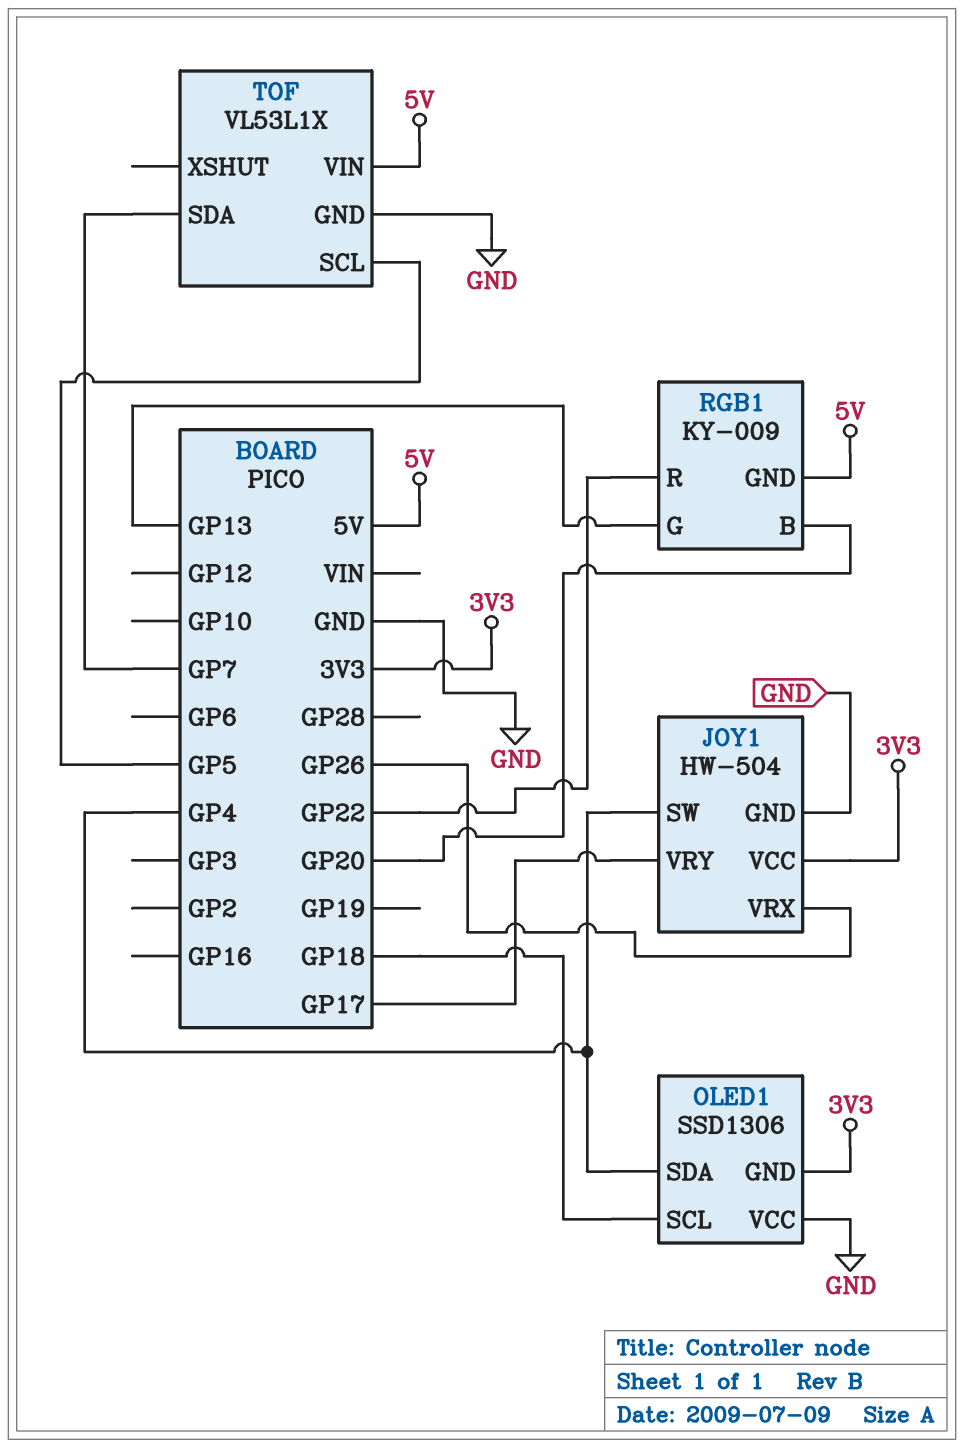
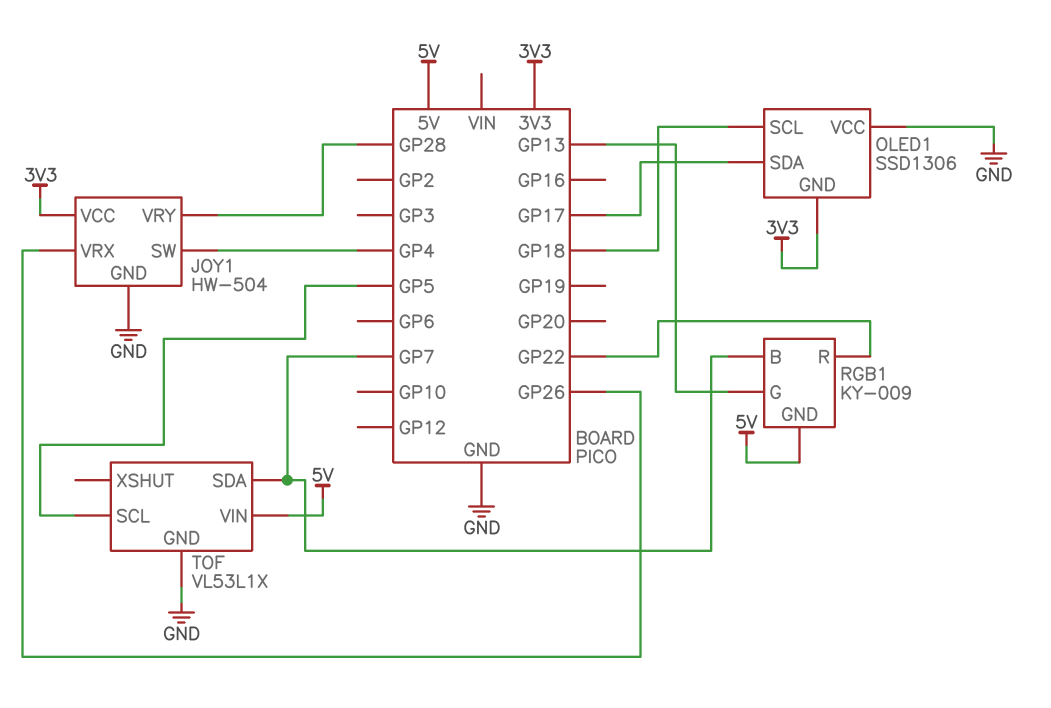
JOY1 pin VRY: GP17 -> GP28
OLED1 pin SDA: GP4 -> GP17
RGB1 pin B: GP20 -> GP7

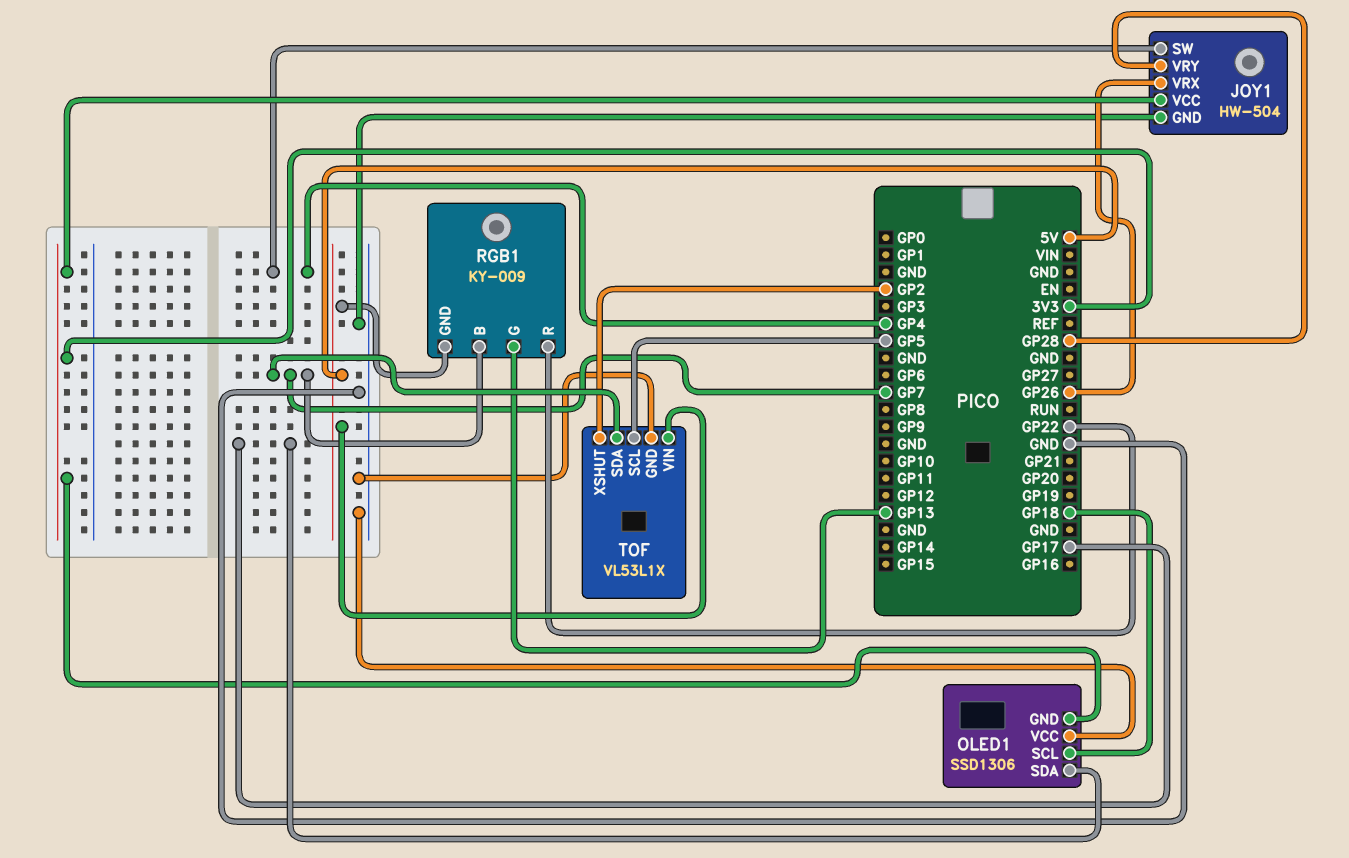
TOF pin XSHUT: none -> GP2

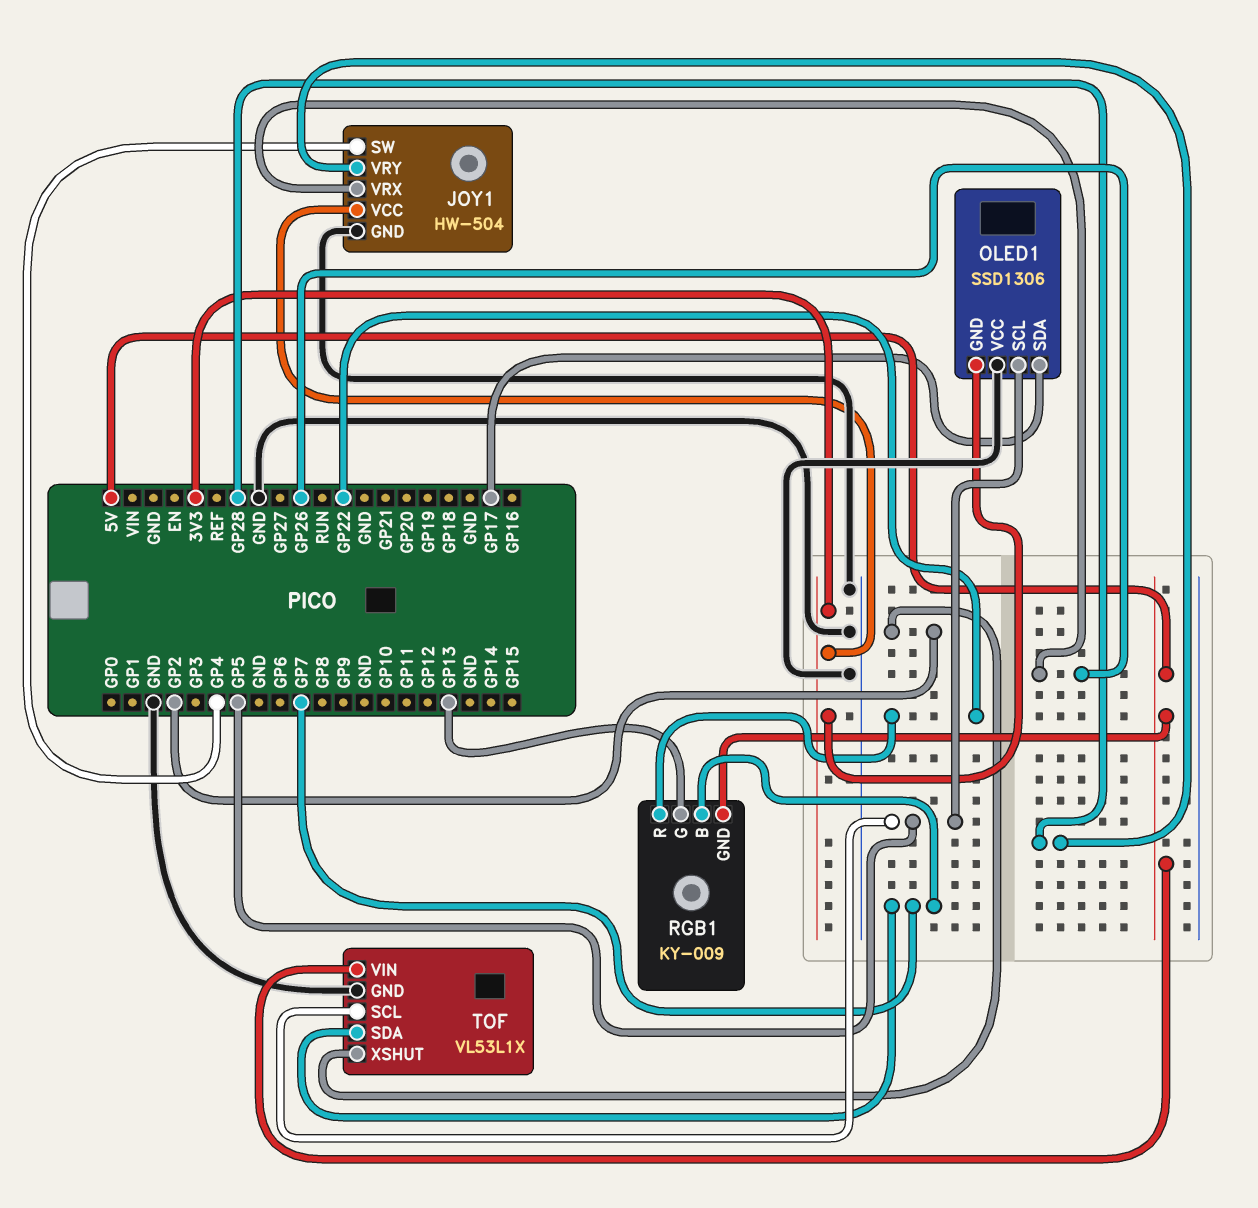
OLED1 pin SCL: GP18 -> GP5

